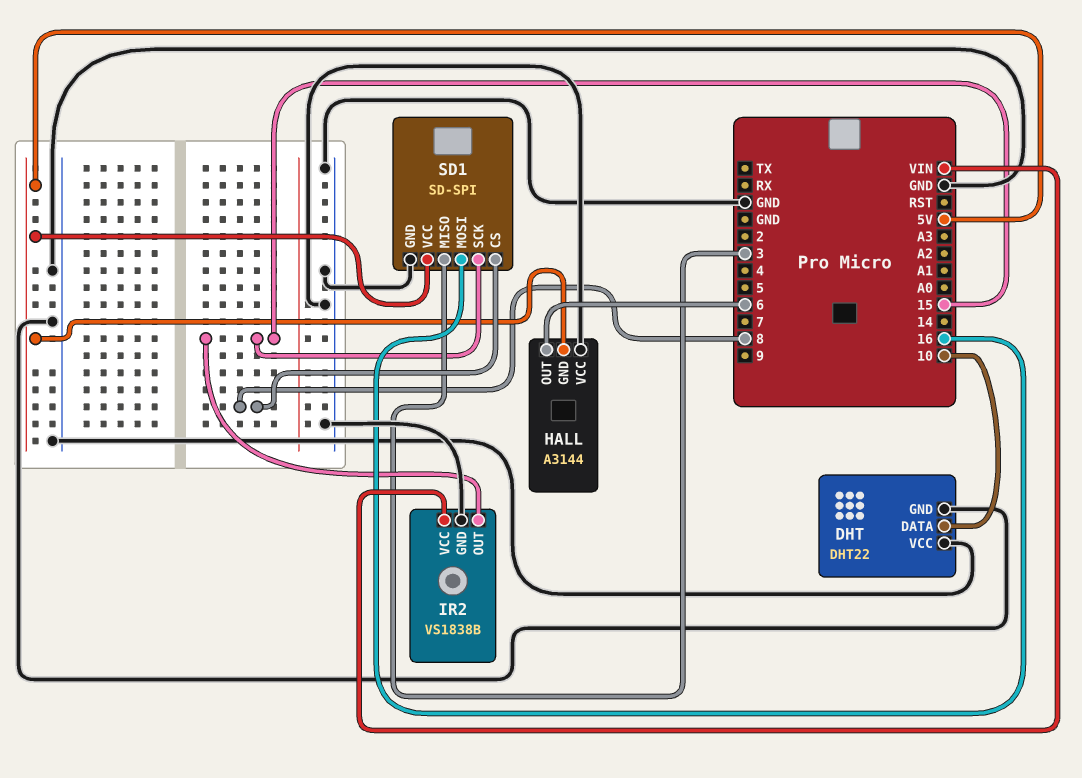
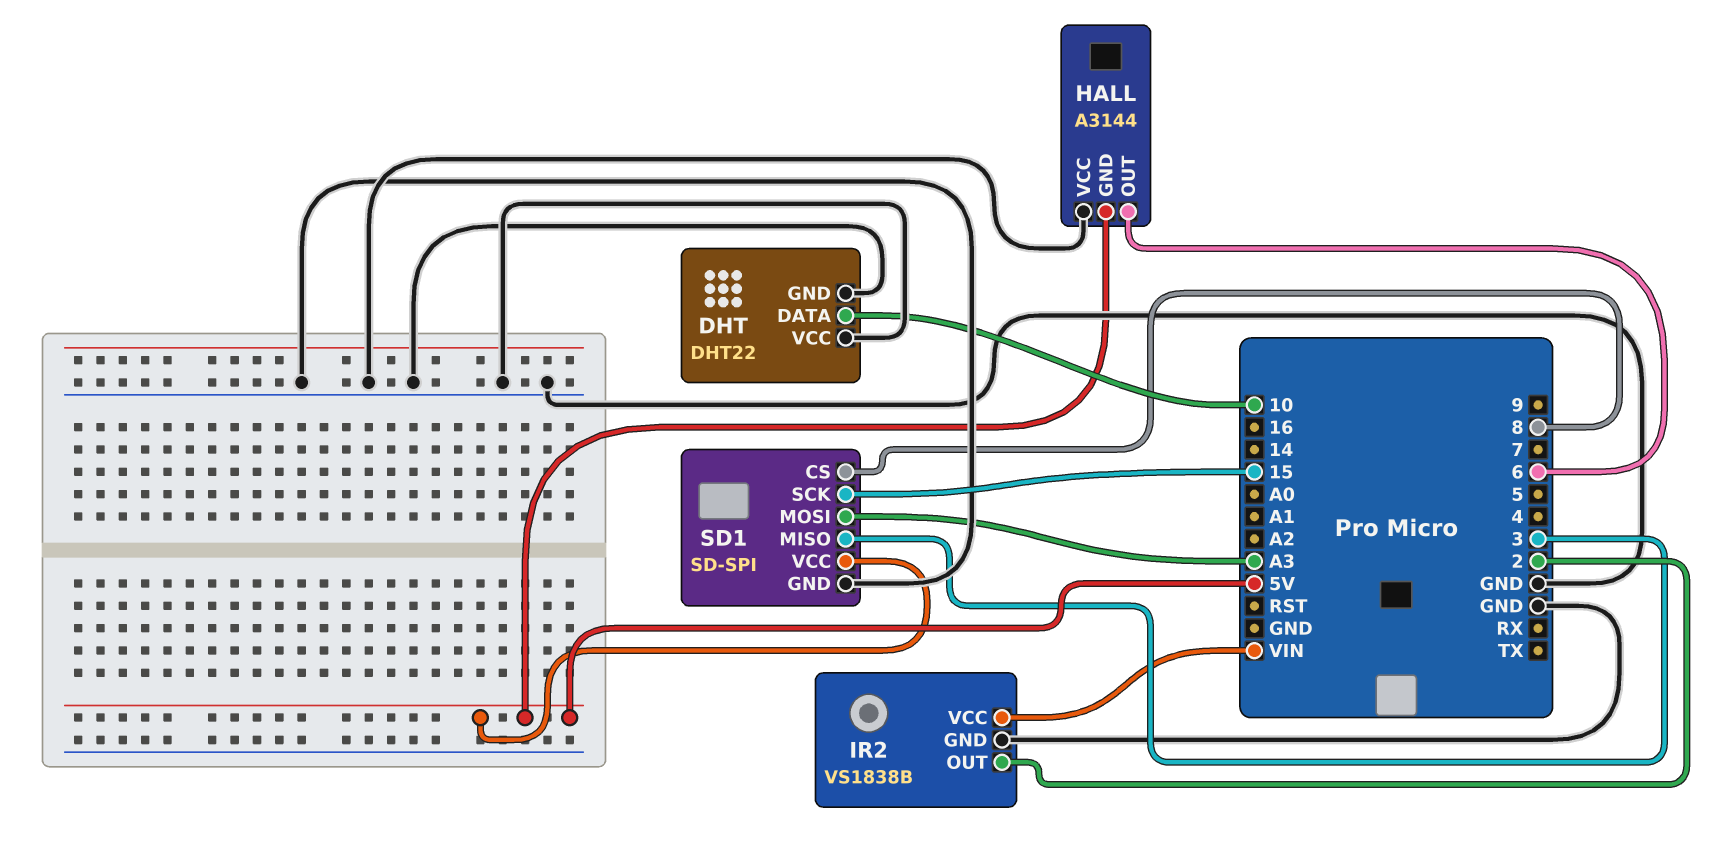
IR2 pin OUT: 15 -> 2
SD1 pin MOSI: 16 -> A3

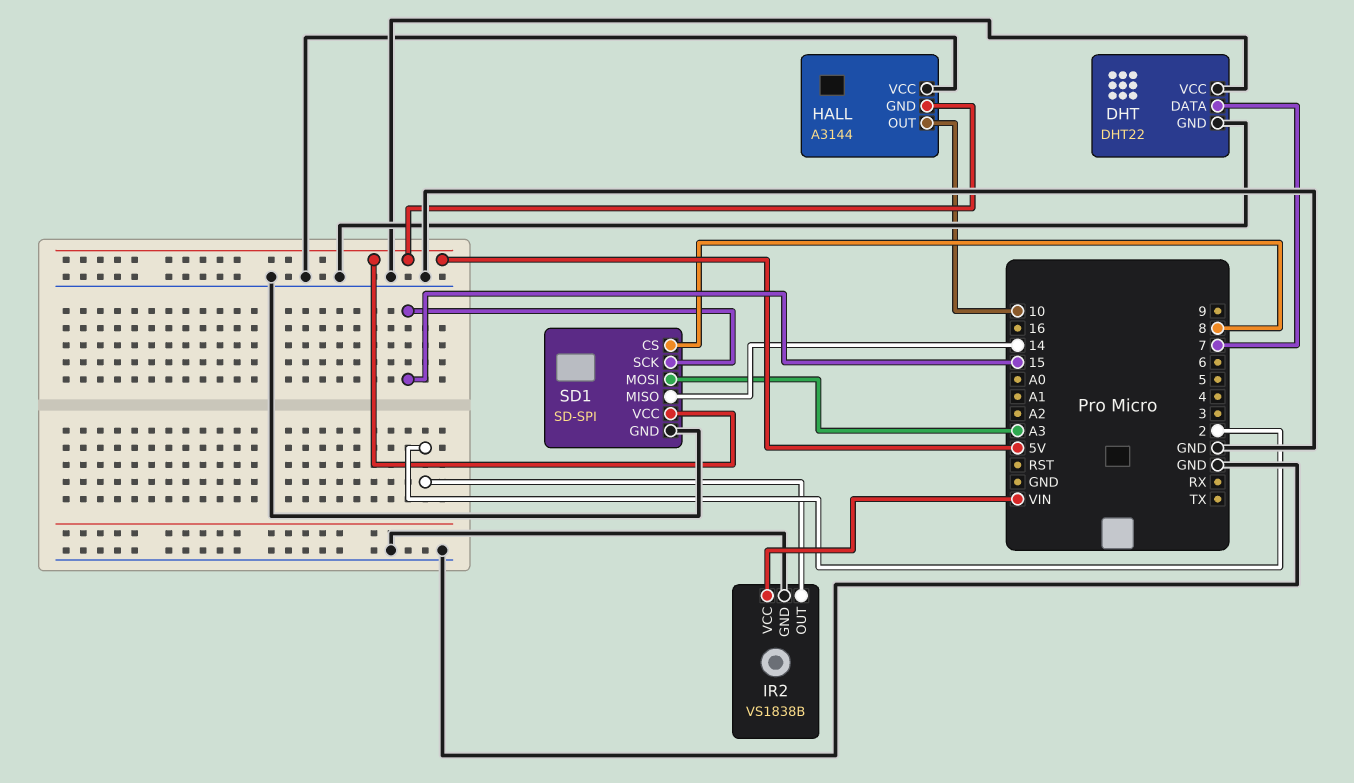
DHT pin DATA: 10 -> 7
HALL pin OUT: 6 -> 10
SD1 pin MISO: 3 -> 14

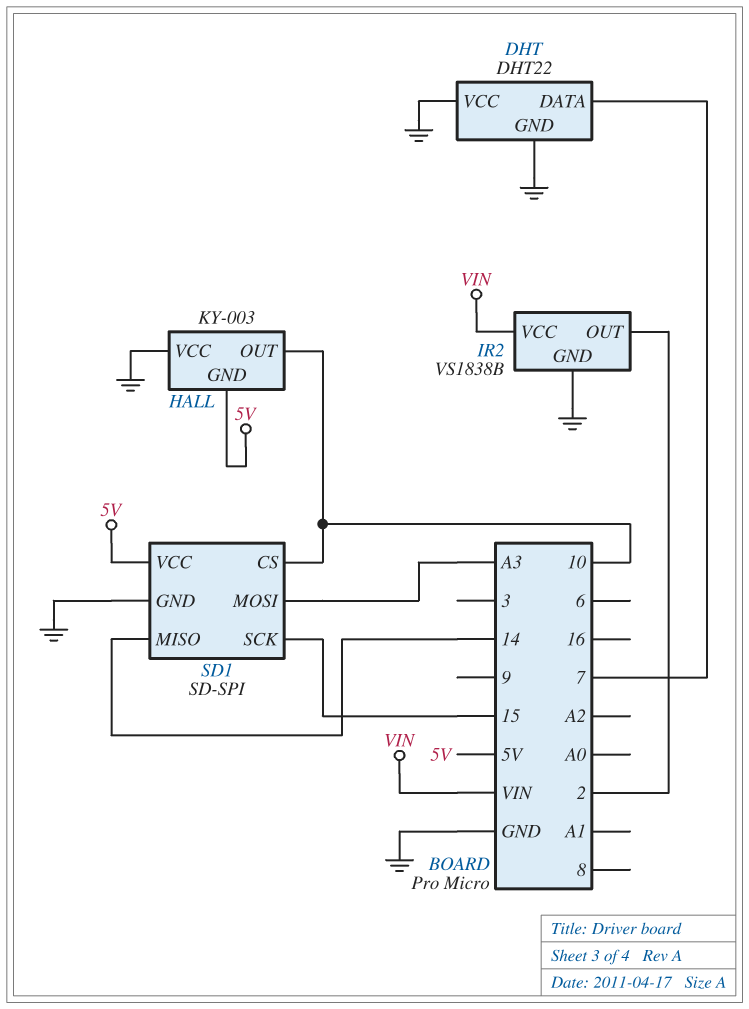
HALL: A3144 -> KY-003
SD1 pin CS: 8 -> 10

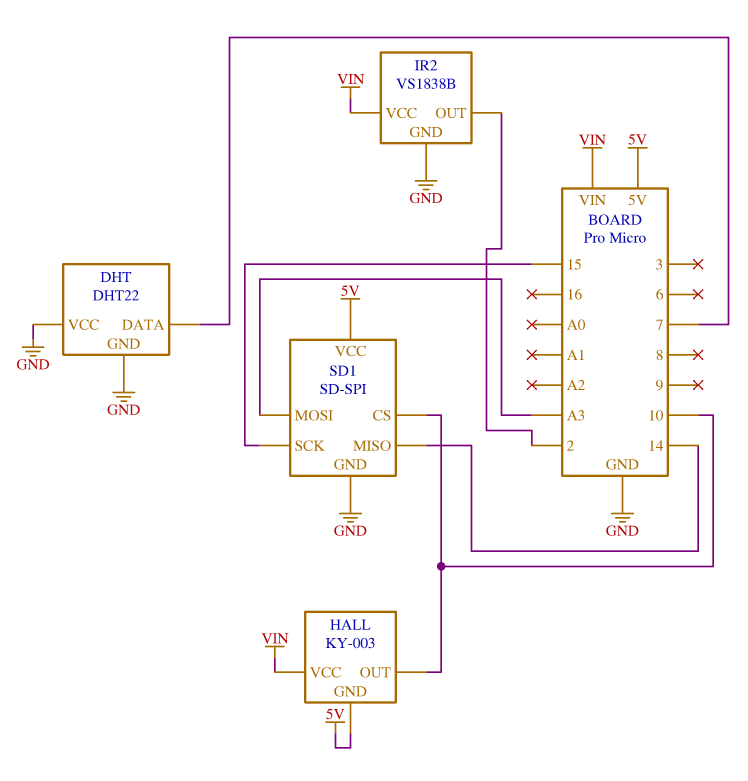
HALL pin VCC: GND -> VIN

